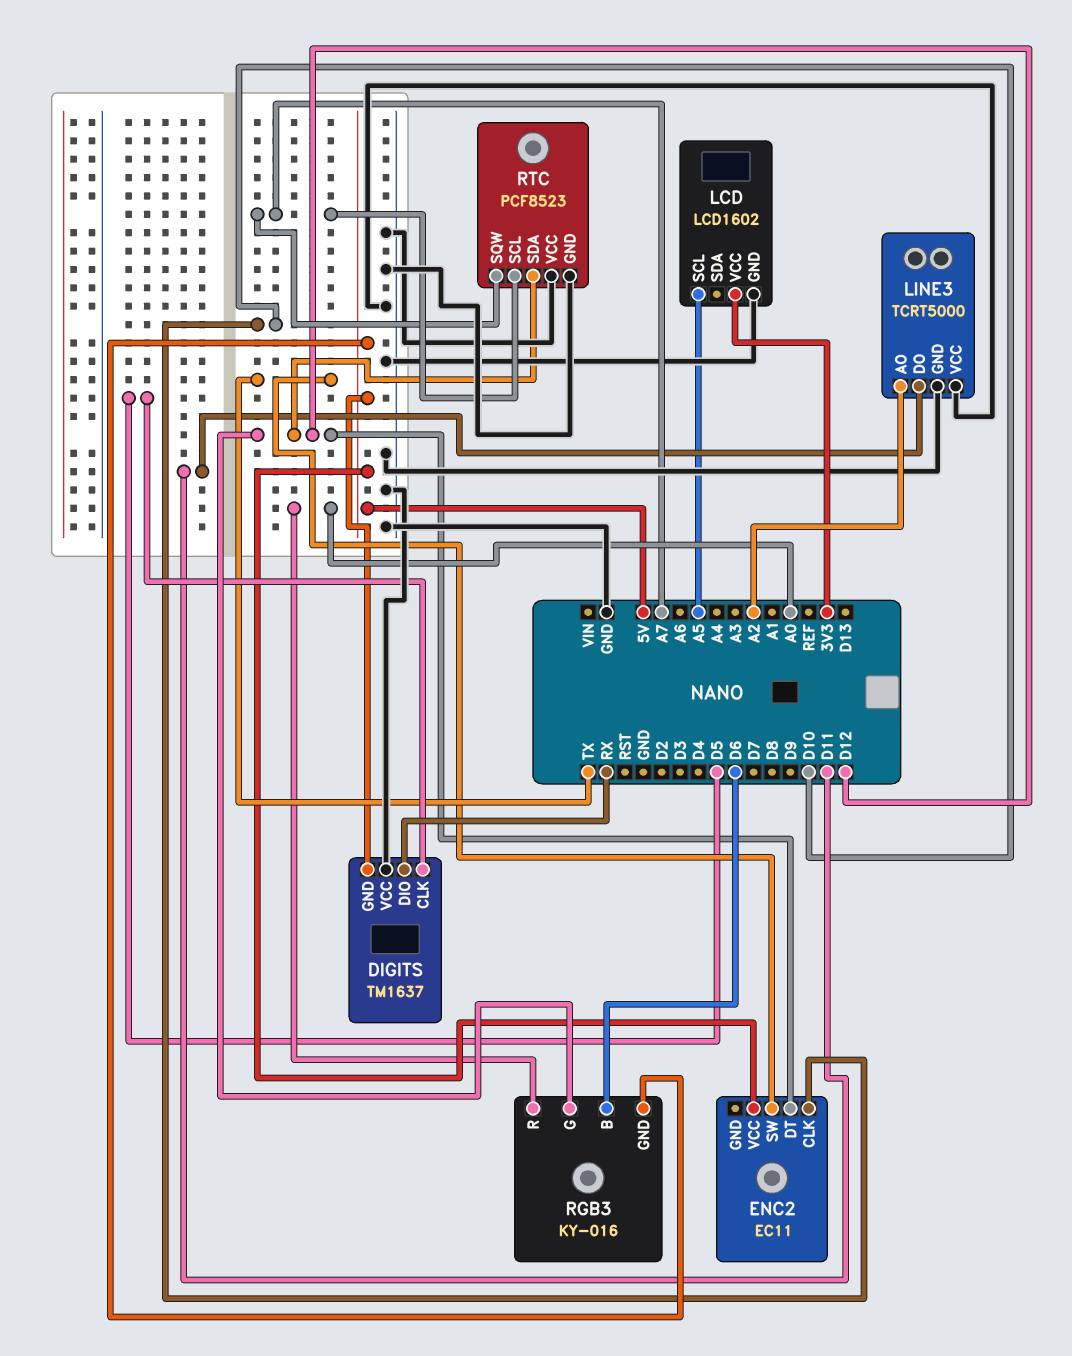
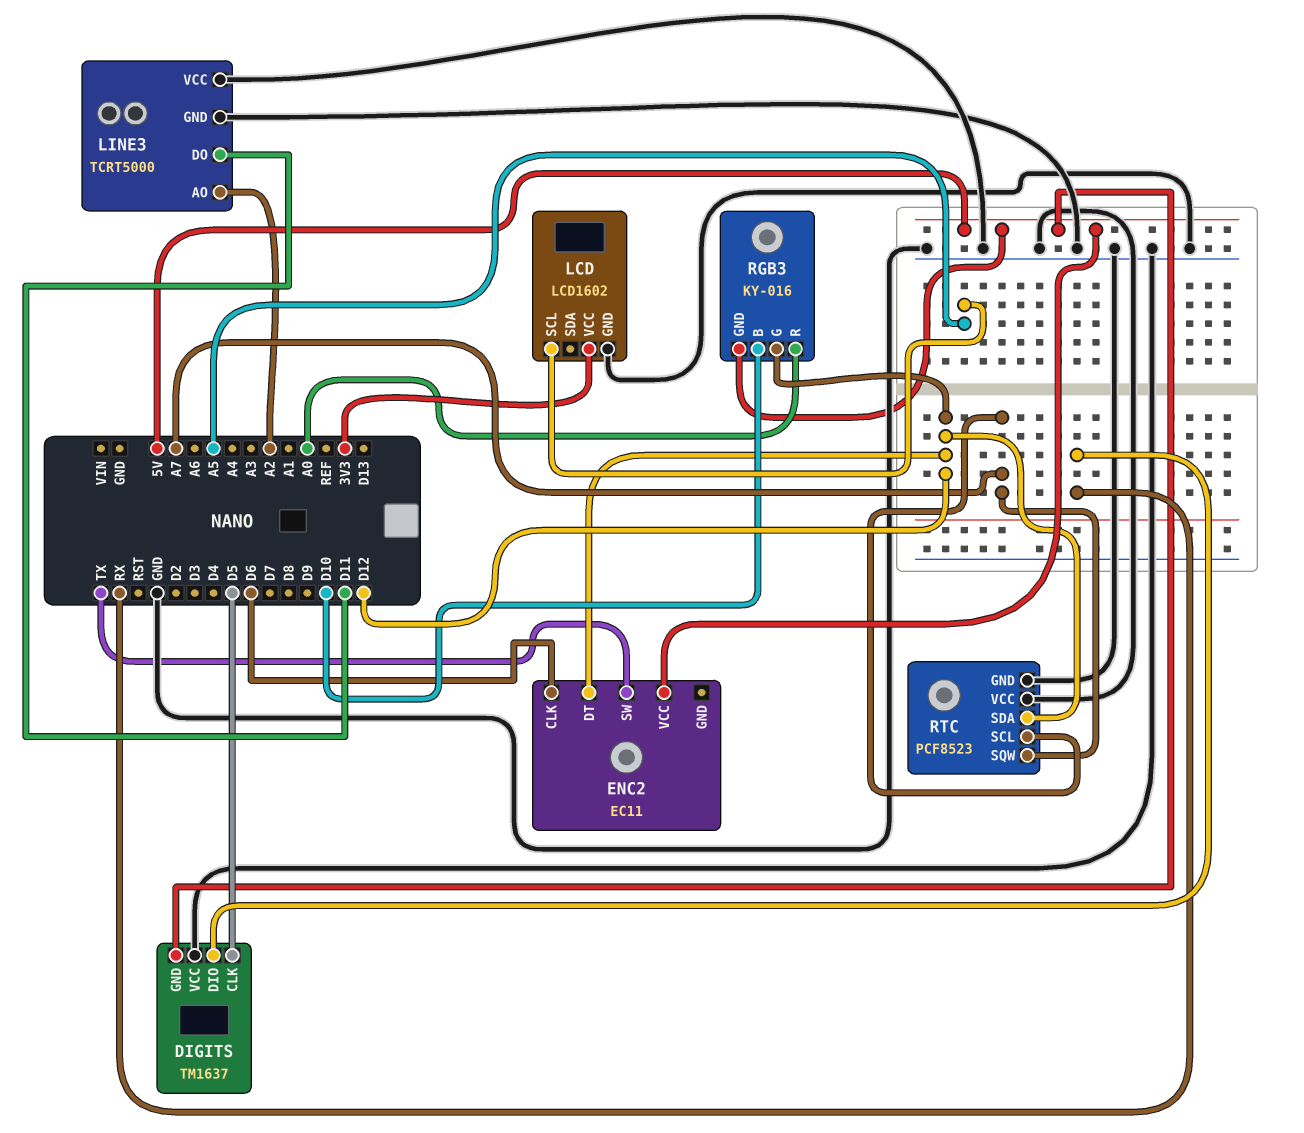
ENC2 pin CLK: D10 -> D6
RGB3 pin B: D6 -> D10

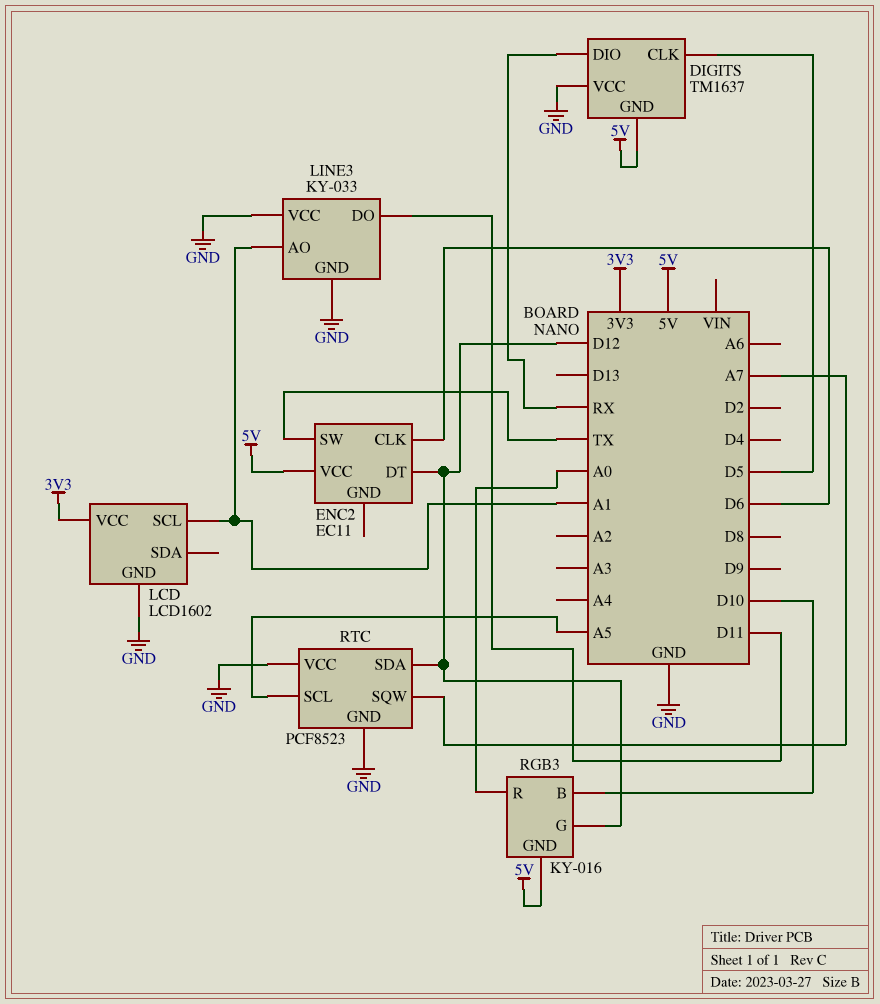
LCD pin SCL: A5 -> A1
LINE3: TCRT5000 -> KY-033
LINE3 pin AO: A2 -> A1
RTC pin SCL: A7 -> A5

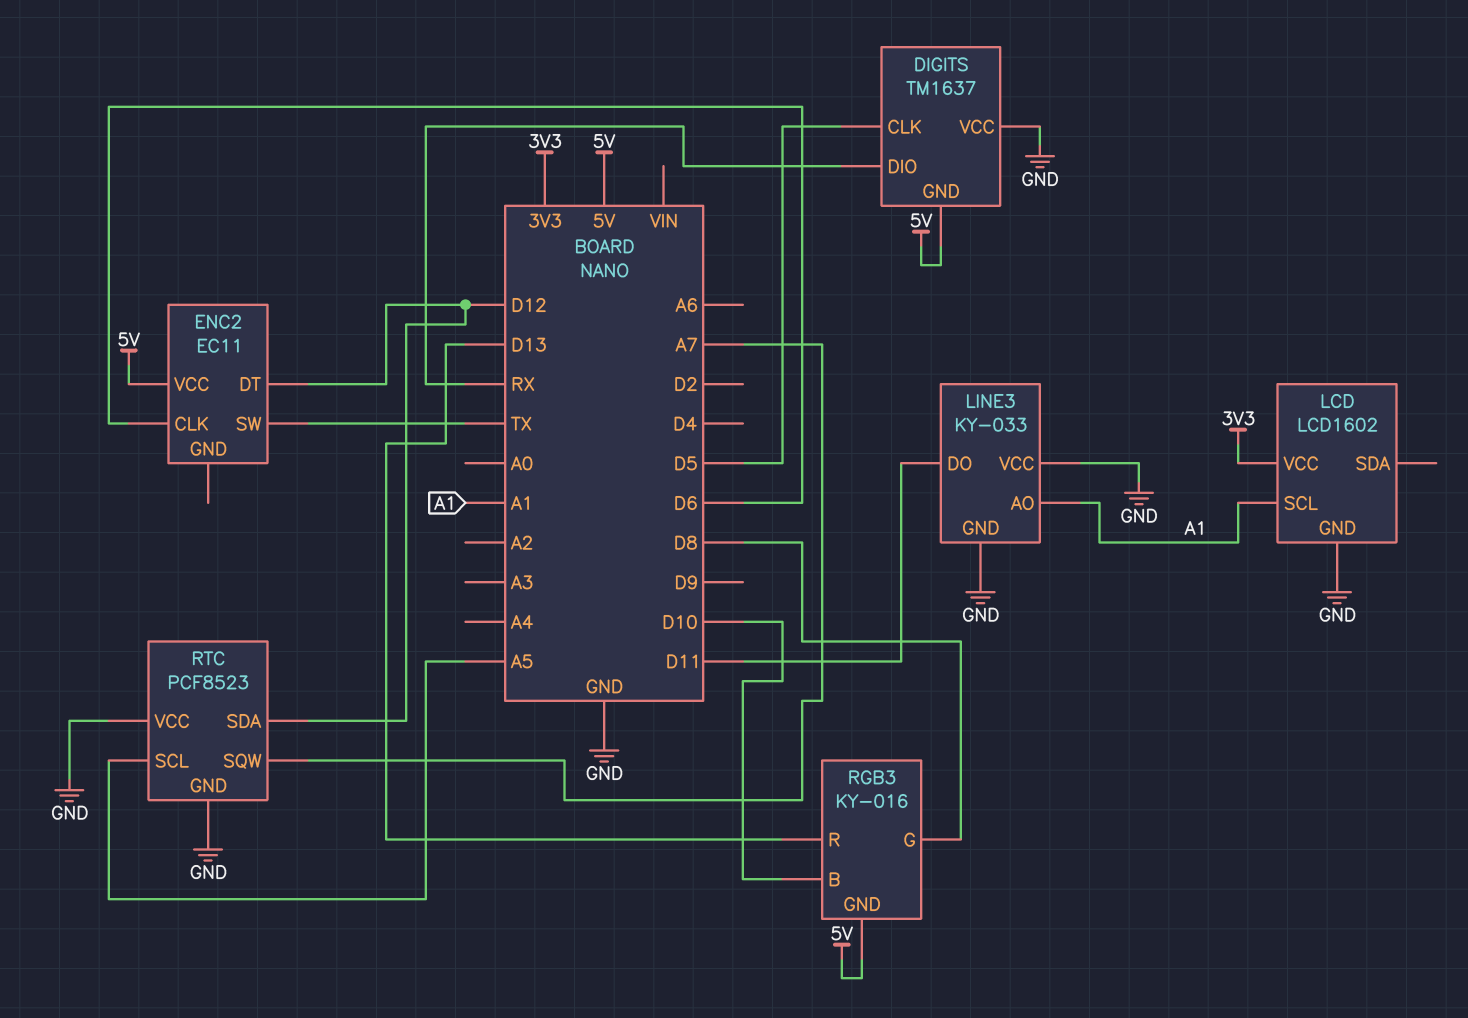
RGB3 pin G: D12 -> D8
RGB3 pin R: A0 -> D13

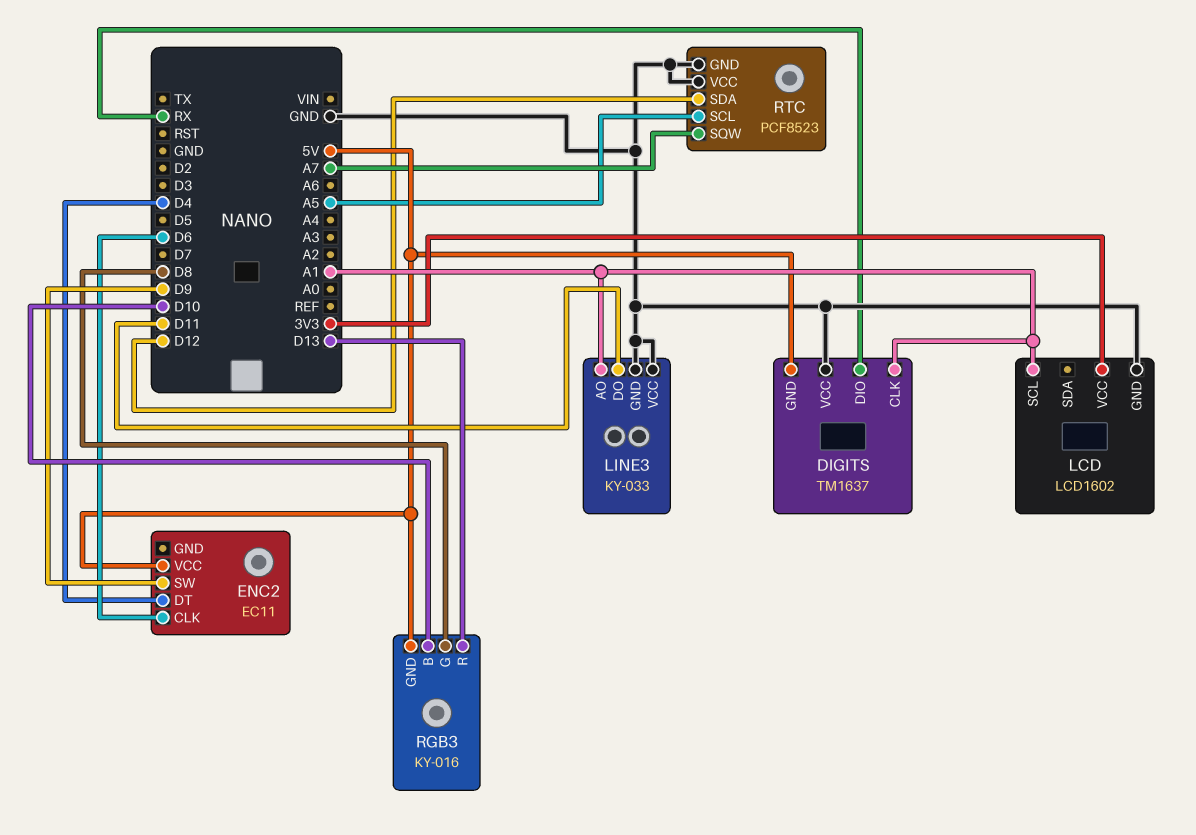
DIGITS pin CLK: D5 -> A1
ENC2 pin DT: D12 -> D4
ENC2 pin SW: TX -> D9

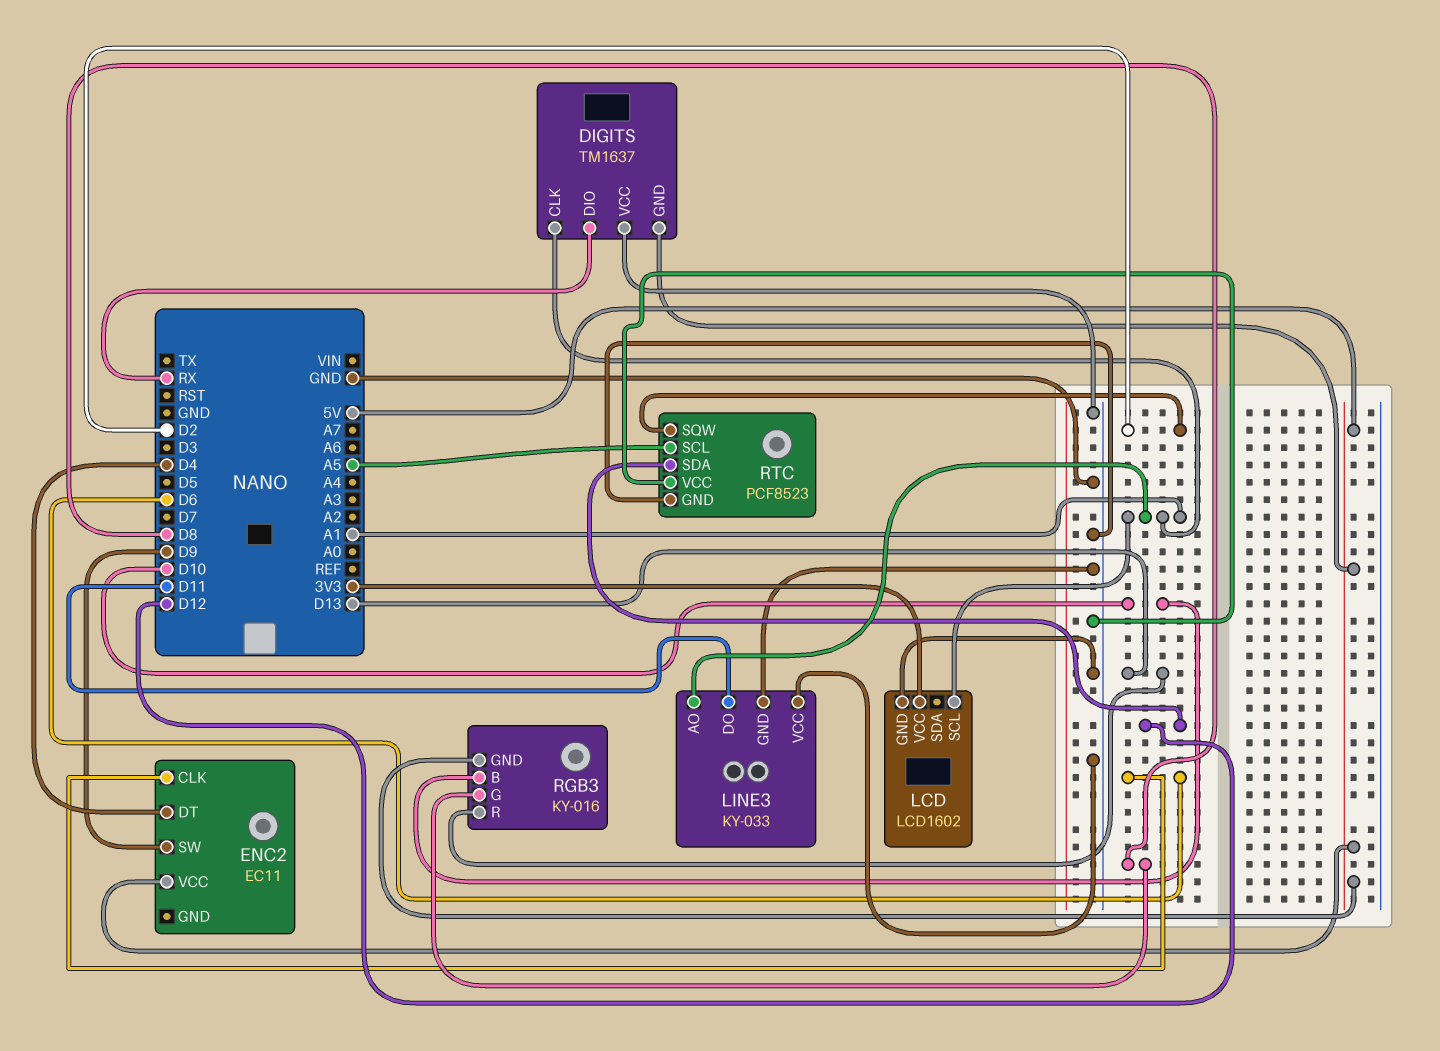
RTC pin SQW: A7 -> D2

